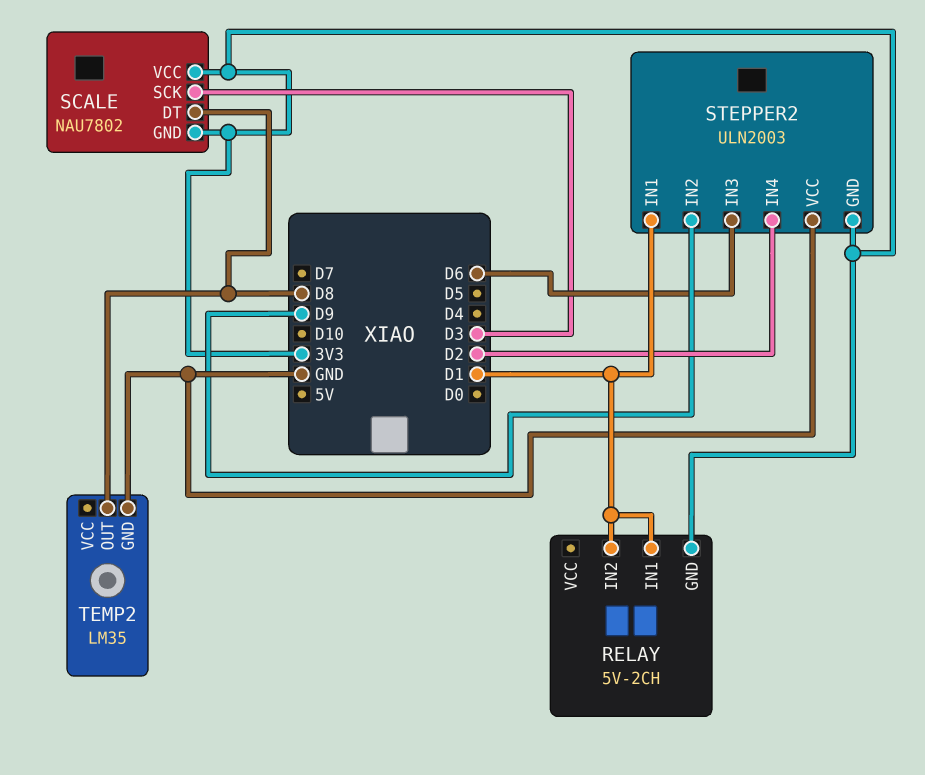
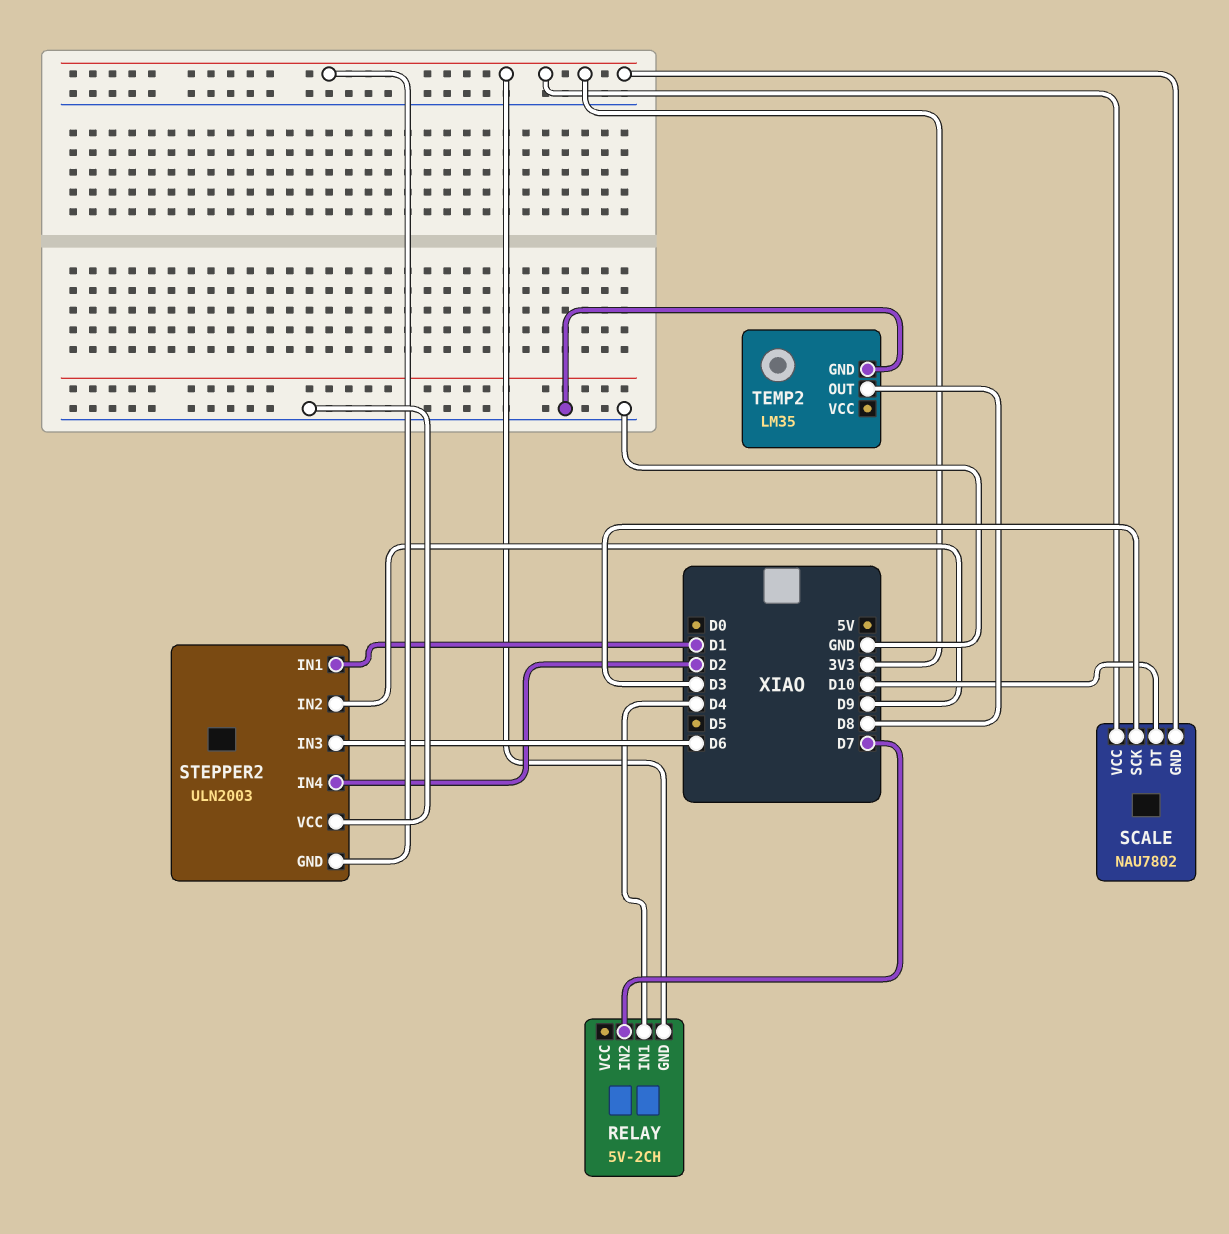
RELAY pin IN1: D1 -> D4
RELAY pin IN2: D1 -> D7
SCALE pin DT: D8 -> D10

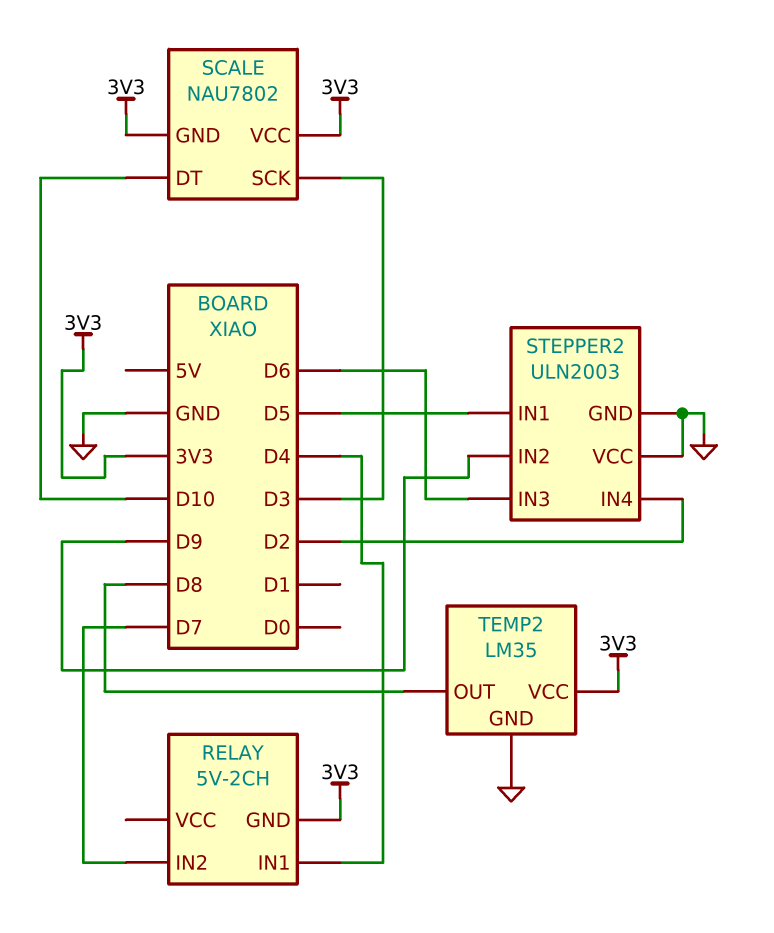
STEPPER2 pin GND: 3V3 -> GND
STEPPER2 pin IN1: D1 -> D5
TEMP2 pin VCC: none -> 3V3

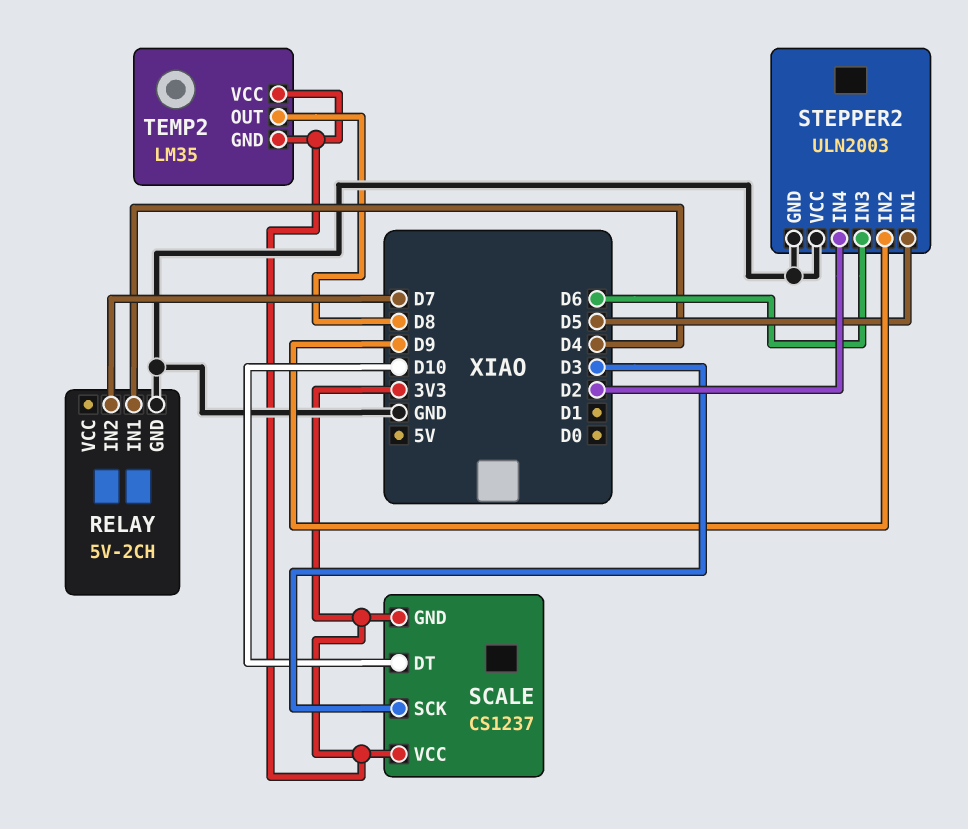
RELAY pin GND: 3V3 -> GND
SCALE: NAU7802 -> CS1237
TEMP2 pin GND: GND -> 3V3

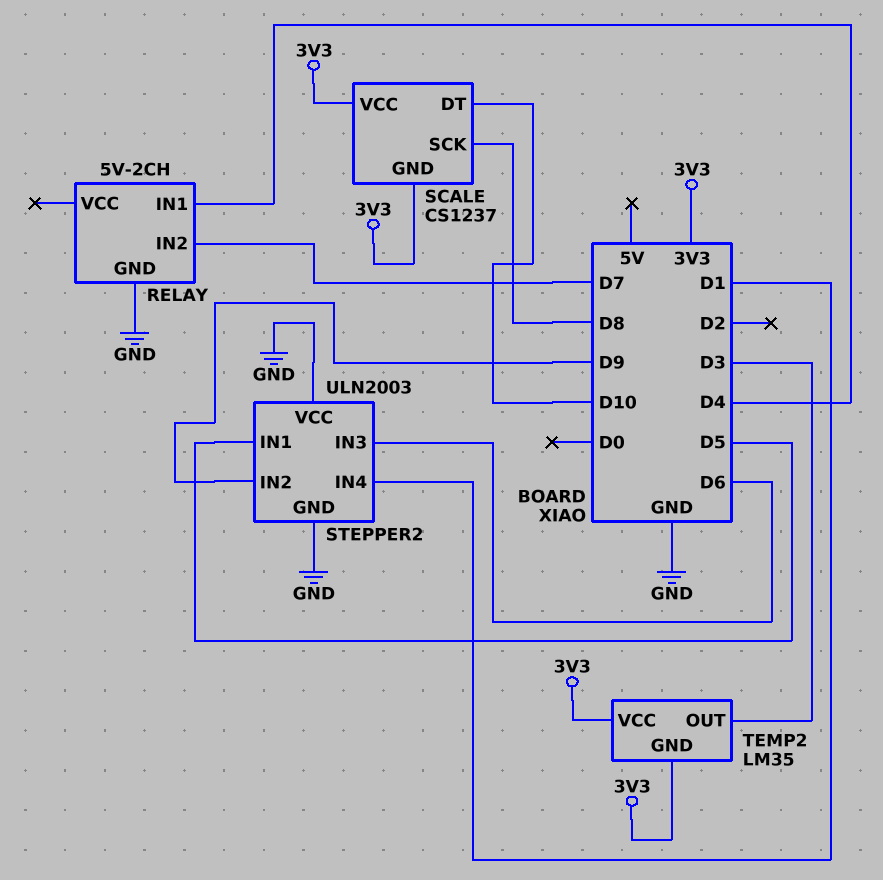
SCALE pin SCK: D3 -> D8
STEPPER2 pin IN4: D2 -> D1
TEMP2 pin OUT: D8 -> D3

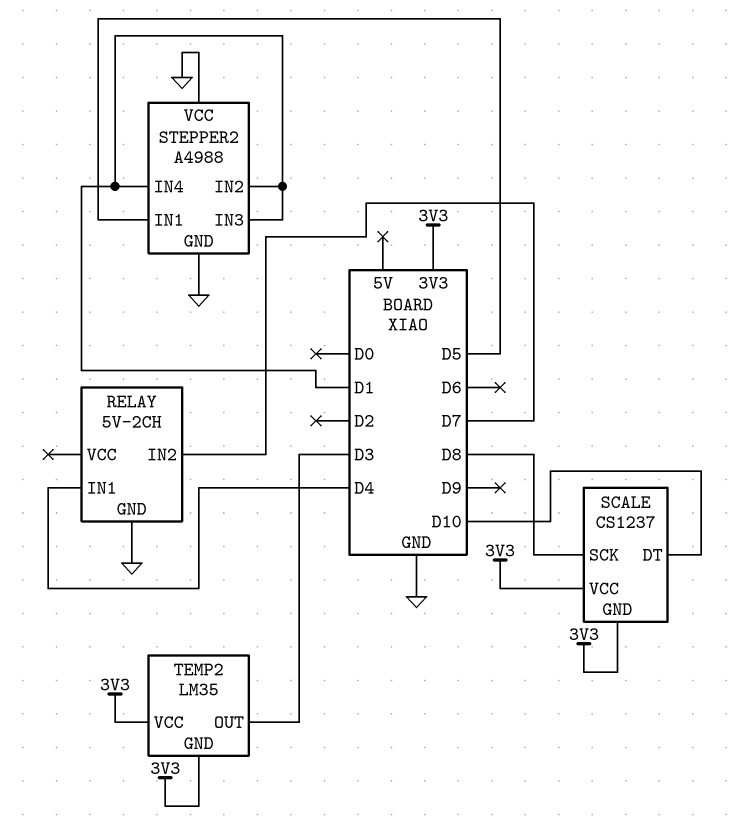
STEPPER2: ULN2003 -> A4988
STEPPER2 pin IN2: D9 -> D1
STEPPER2 pin IN3: D6 -> D1

